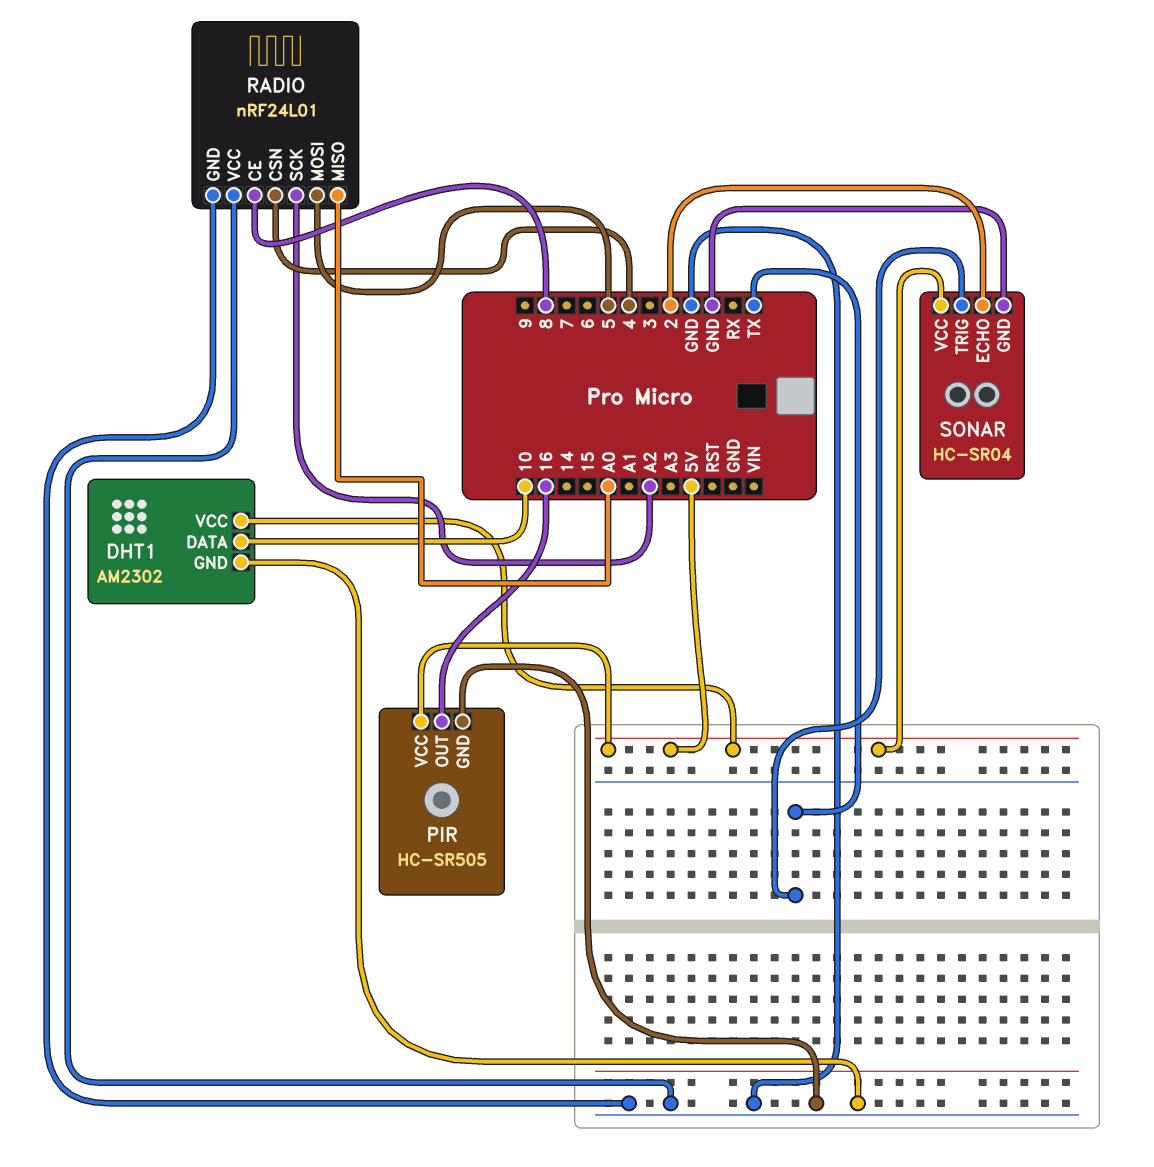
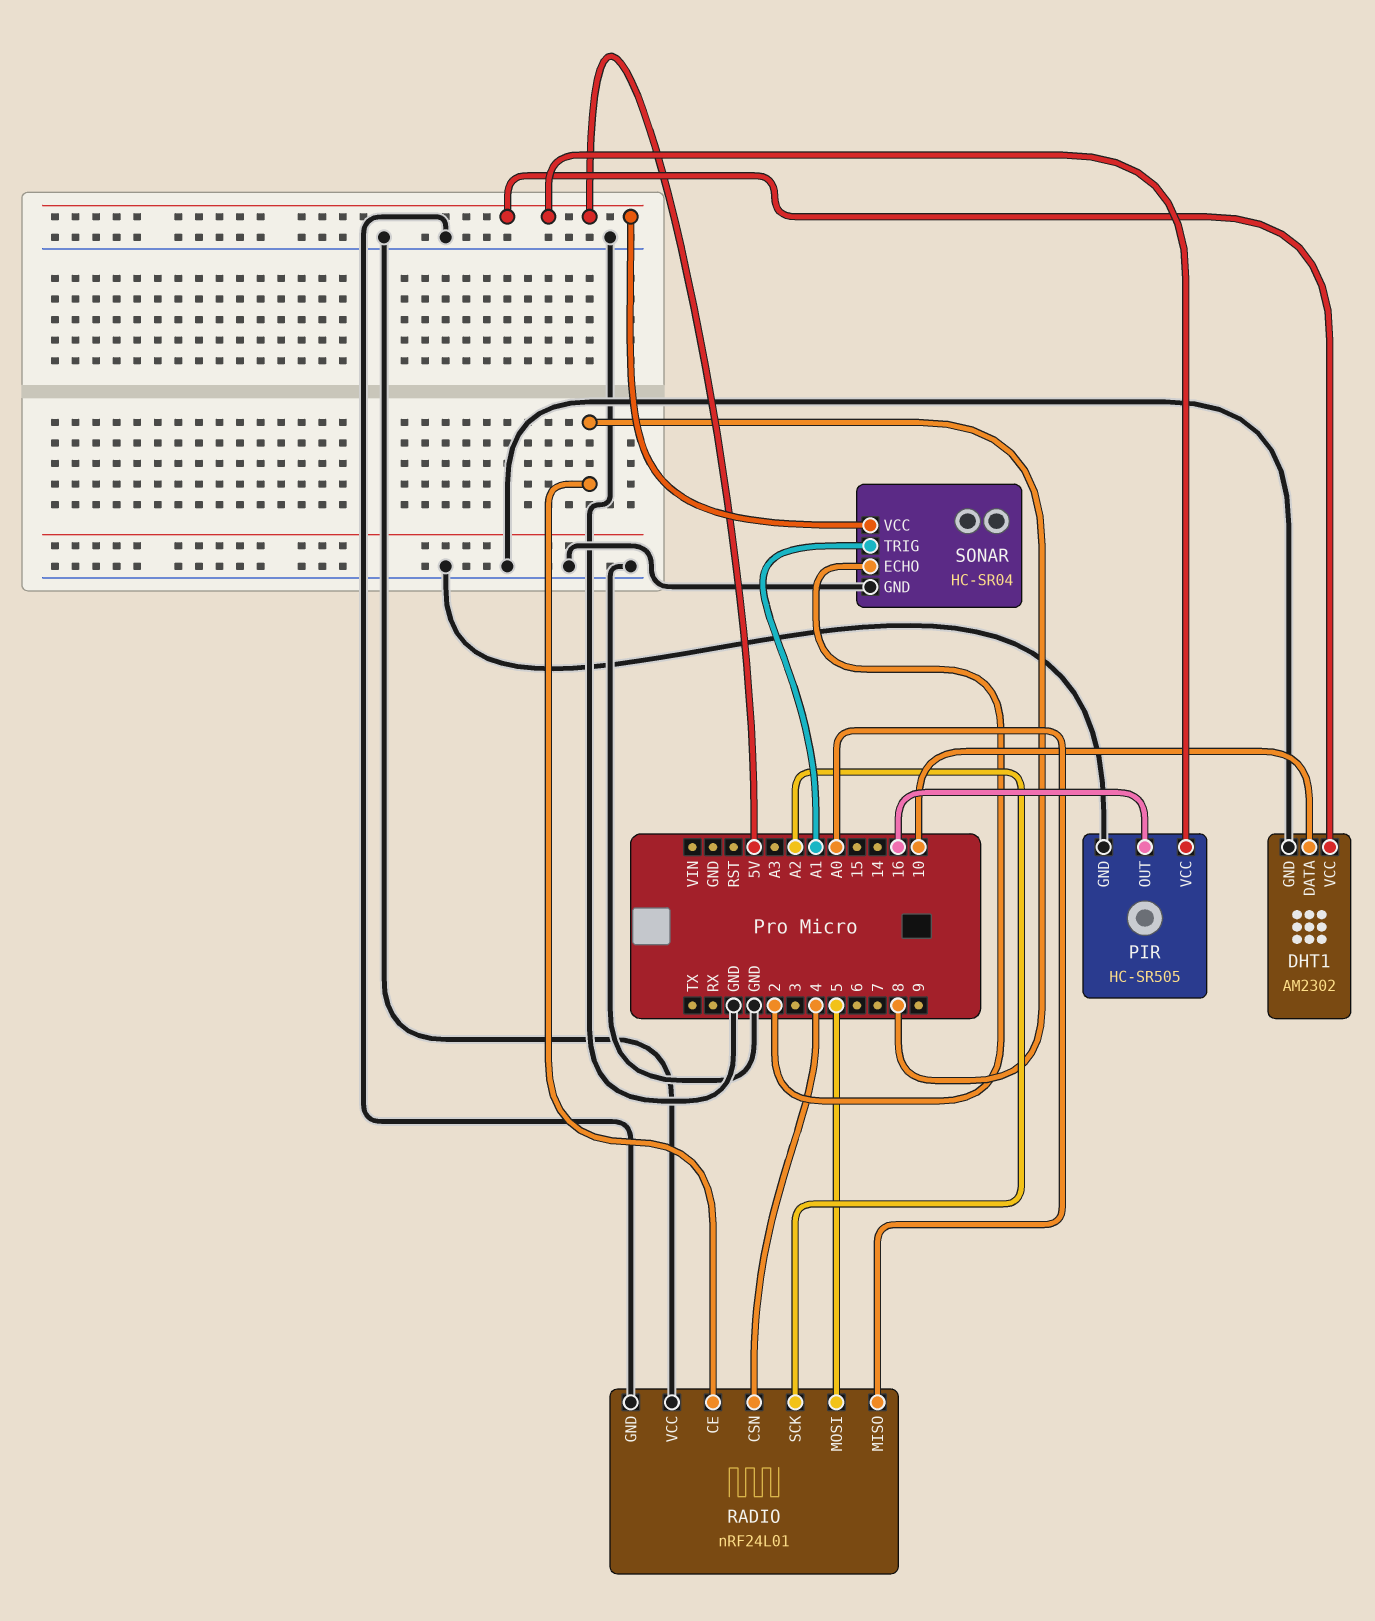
SONAR pin TRIG: TX -> A1

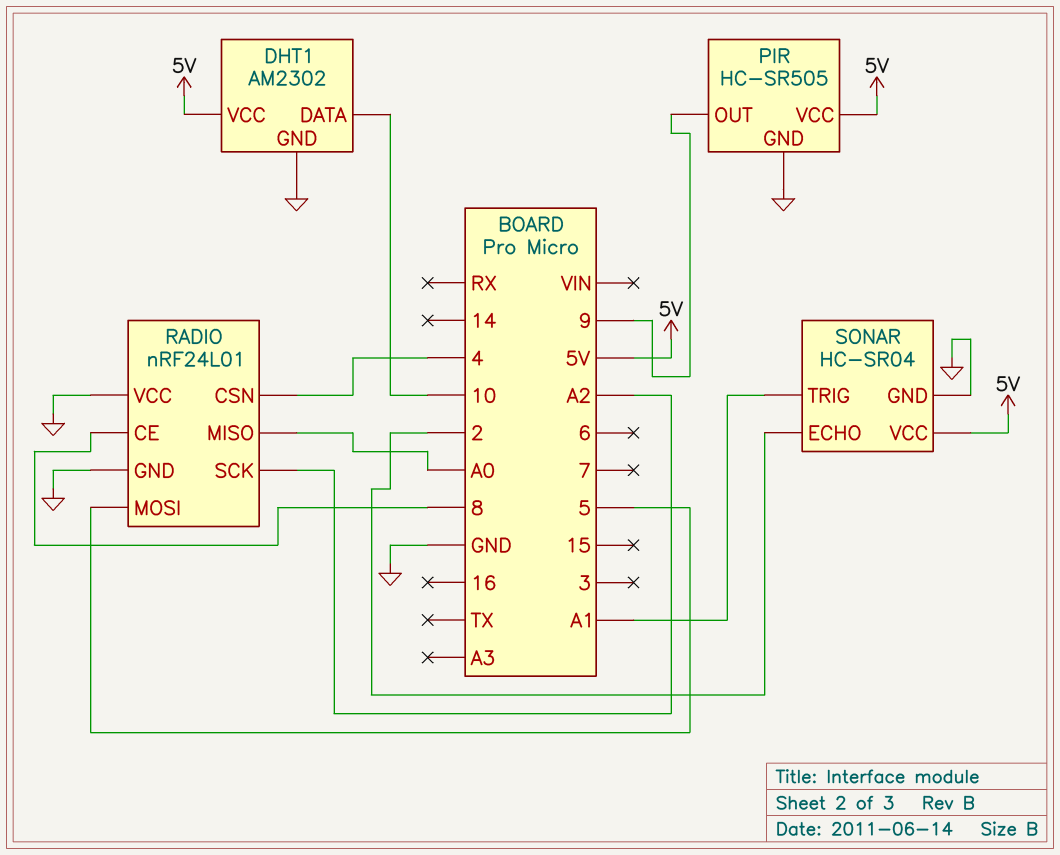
PIR pin OUT: 16 -> 9

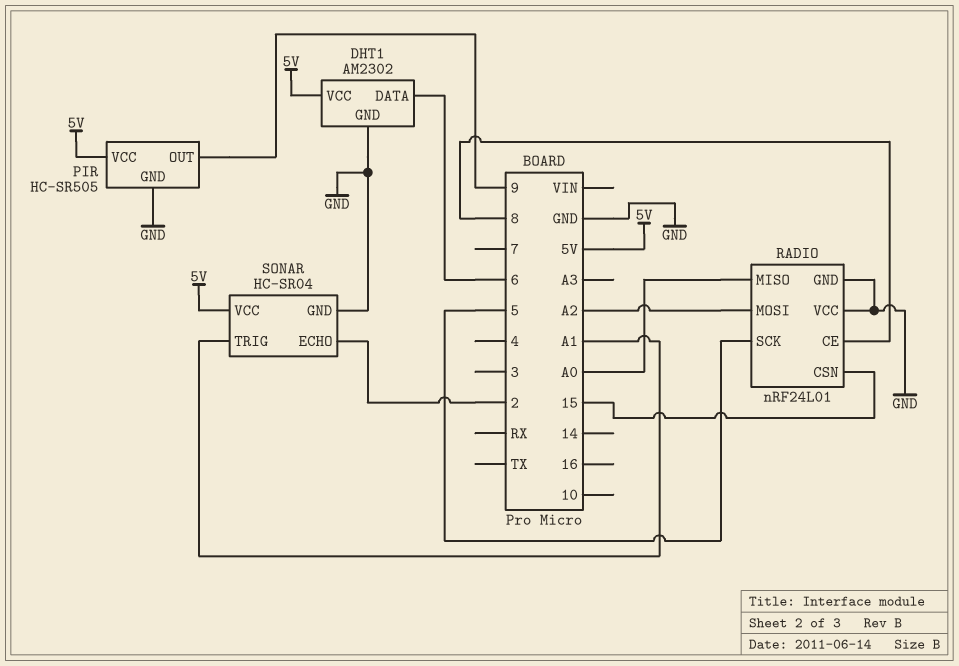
DHT1 pin DATA: 10 -> 6
RADIO pin CSN: 4 -> 15
RADIO pin MOSI: 5 -> A2
RADIO pin SCK: A2 -> 5

